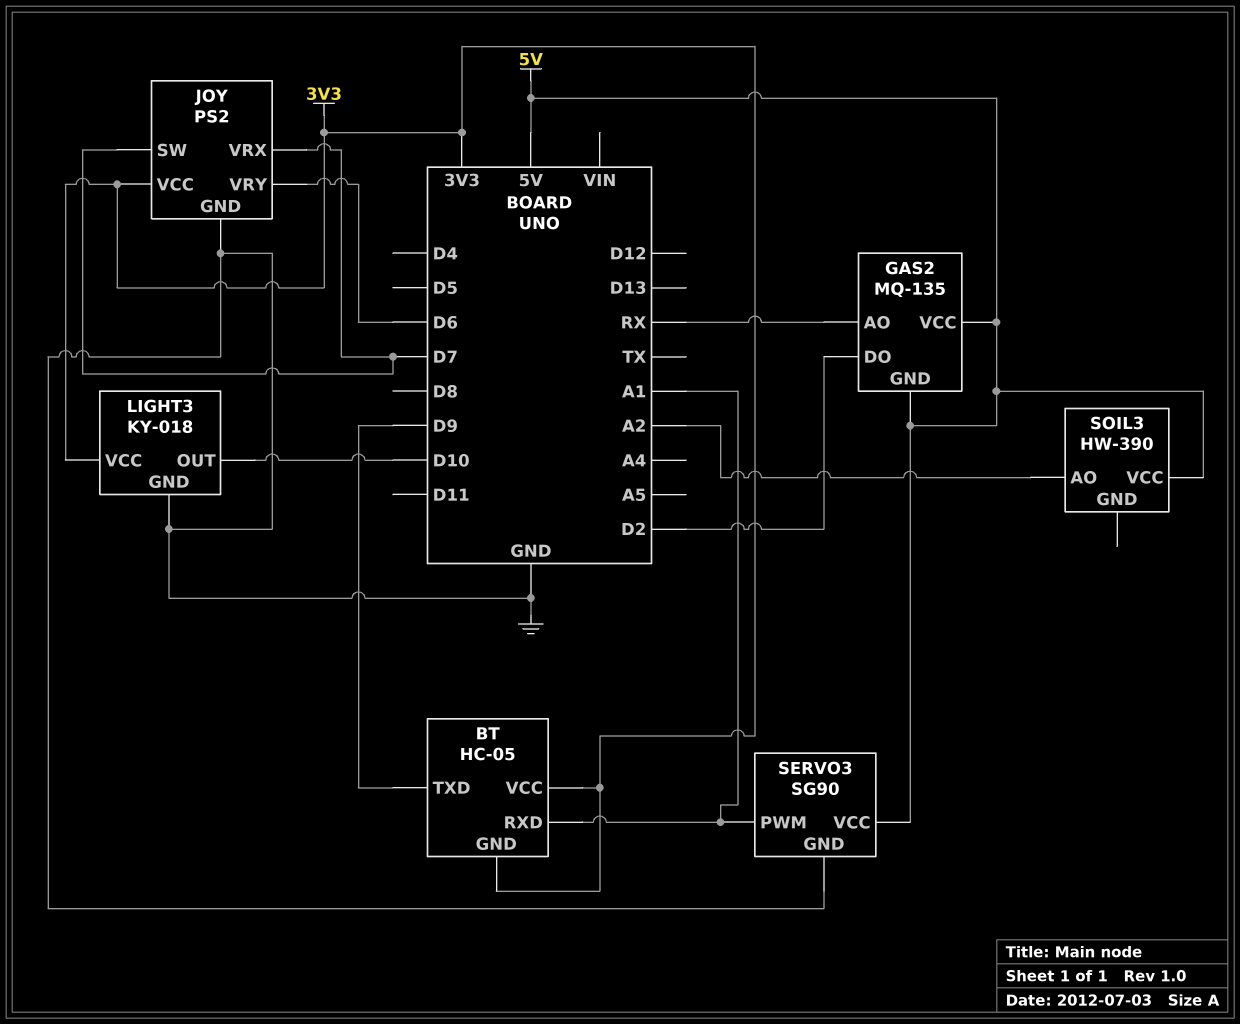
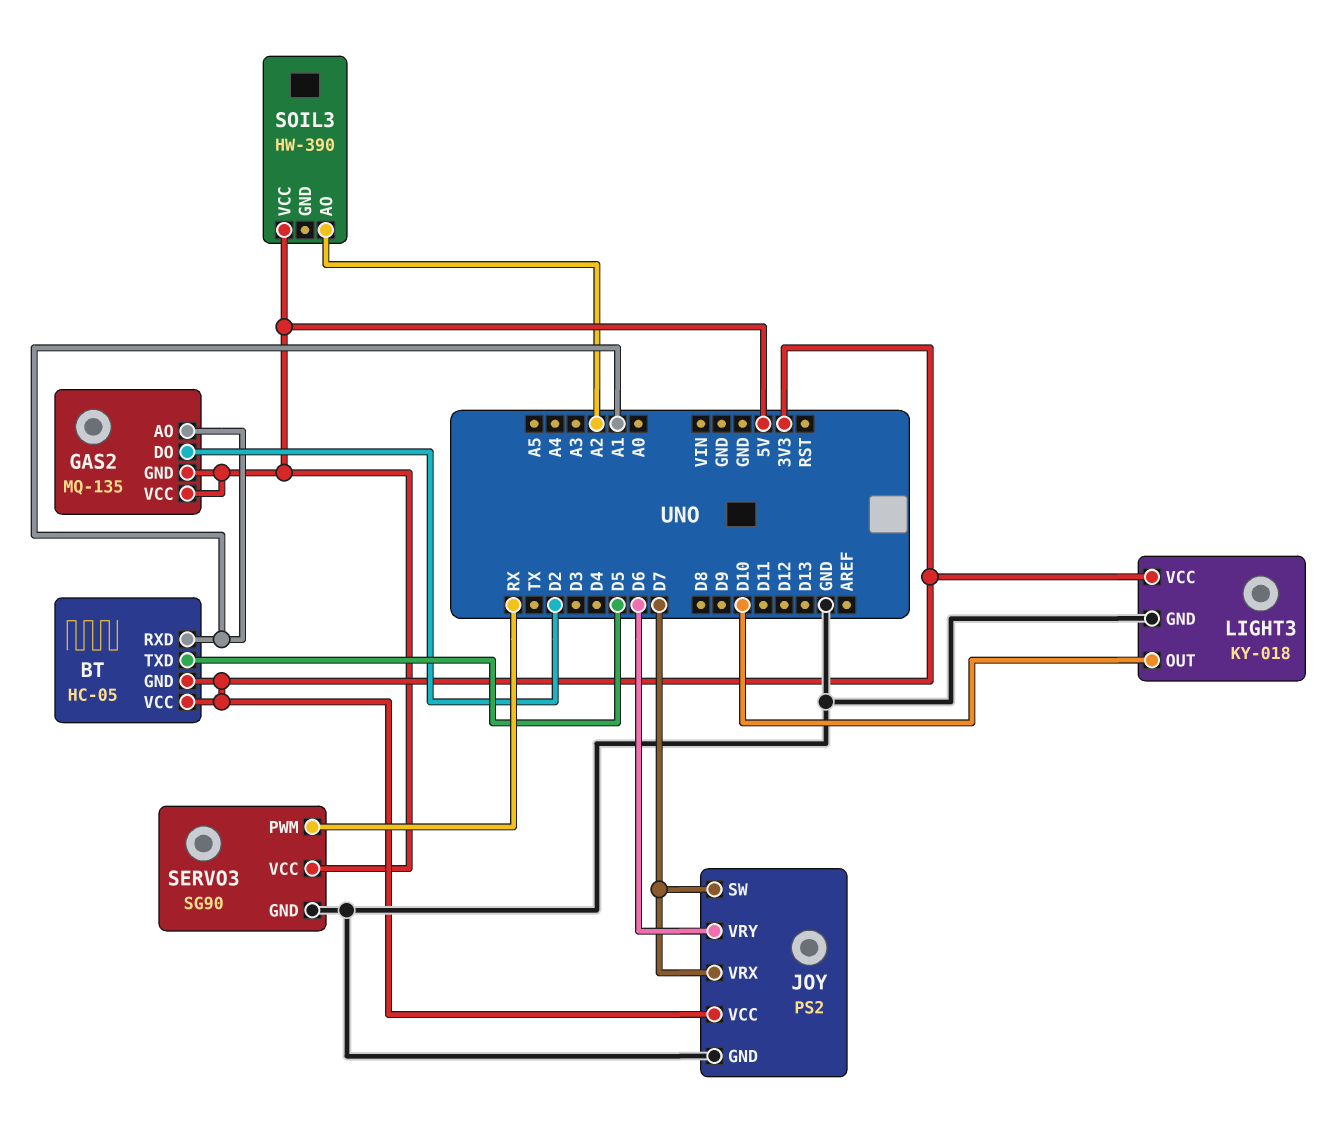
BT pin TXD: D9 -> D5
GAS2 pin AO: RX -> A1
SERVO3 pin PWM: A1 -> RX

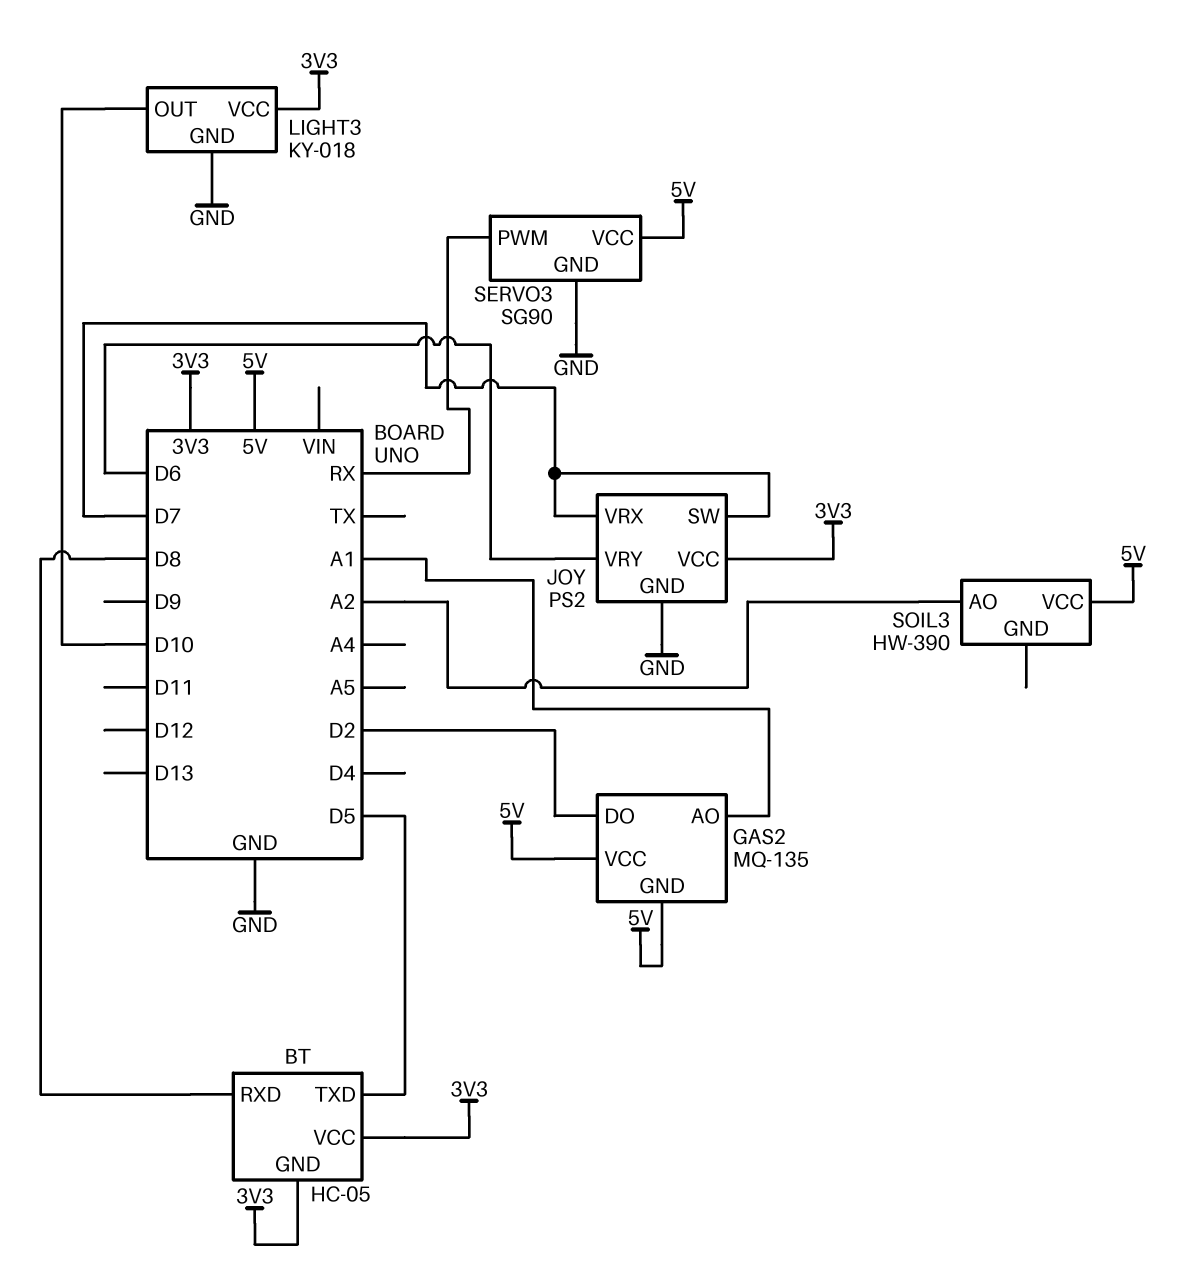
BT pin RXD: A1 -> D8

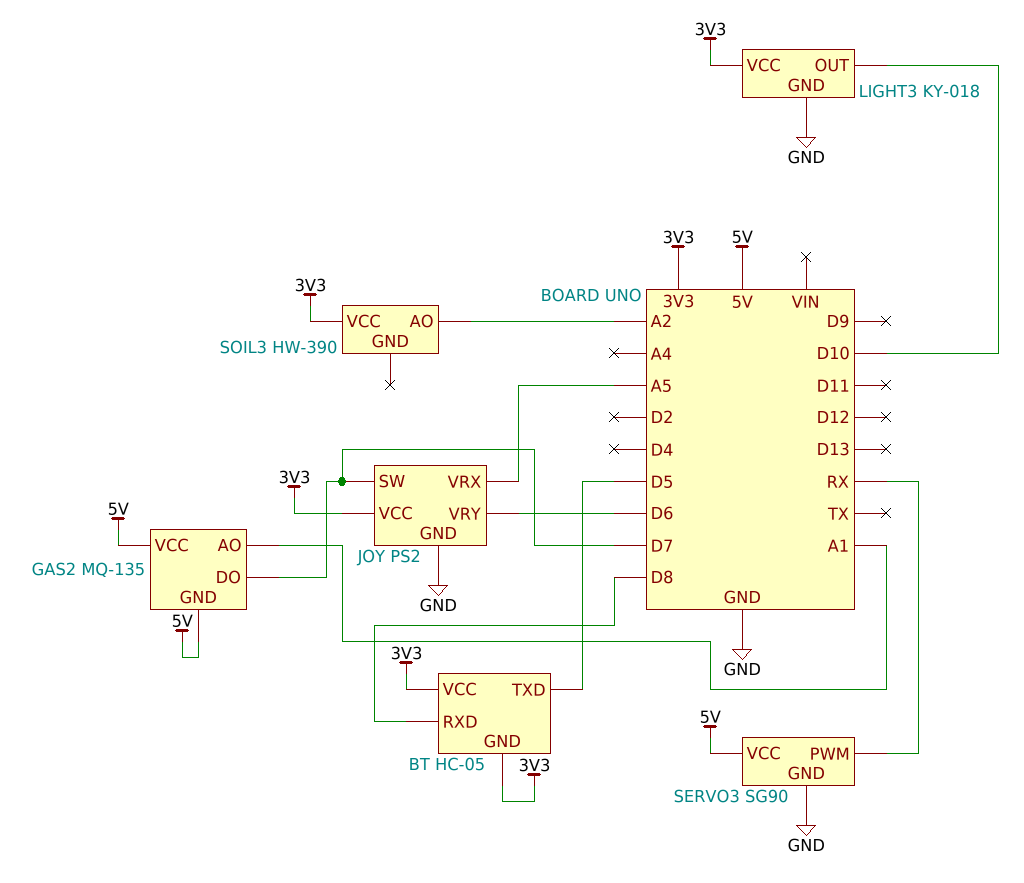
GAS2 pin DO: D2 -> D7
JOY pin VRX: D7 -> A5
SOIL3 pin VCC: 5V -> 3V3

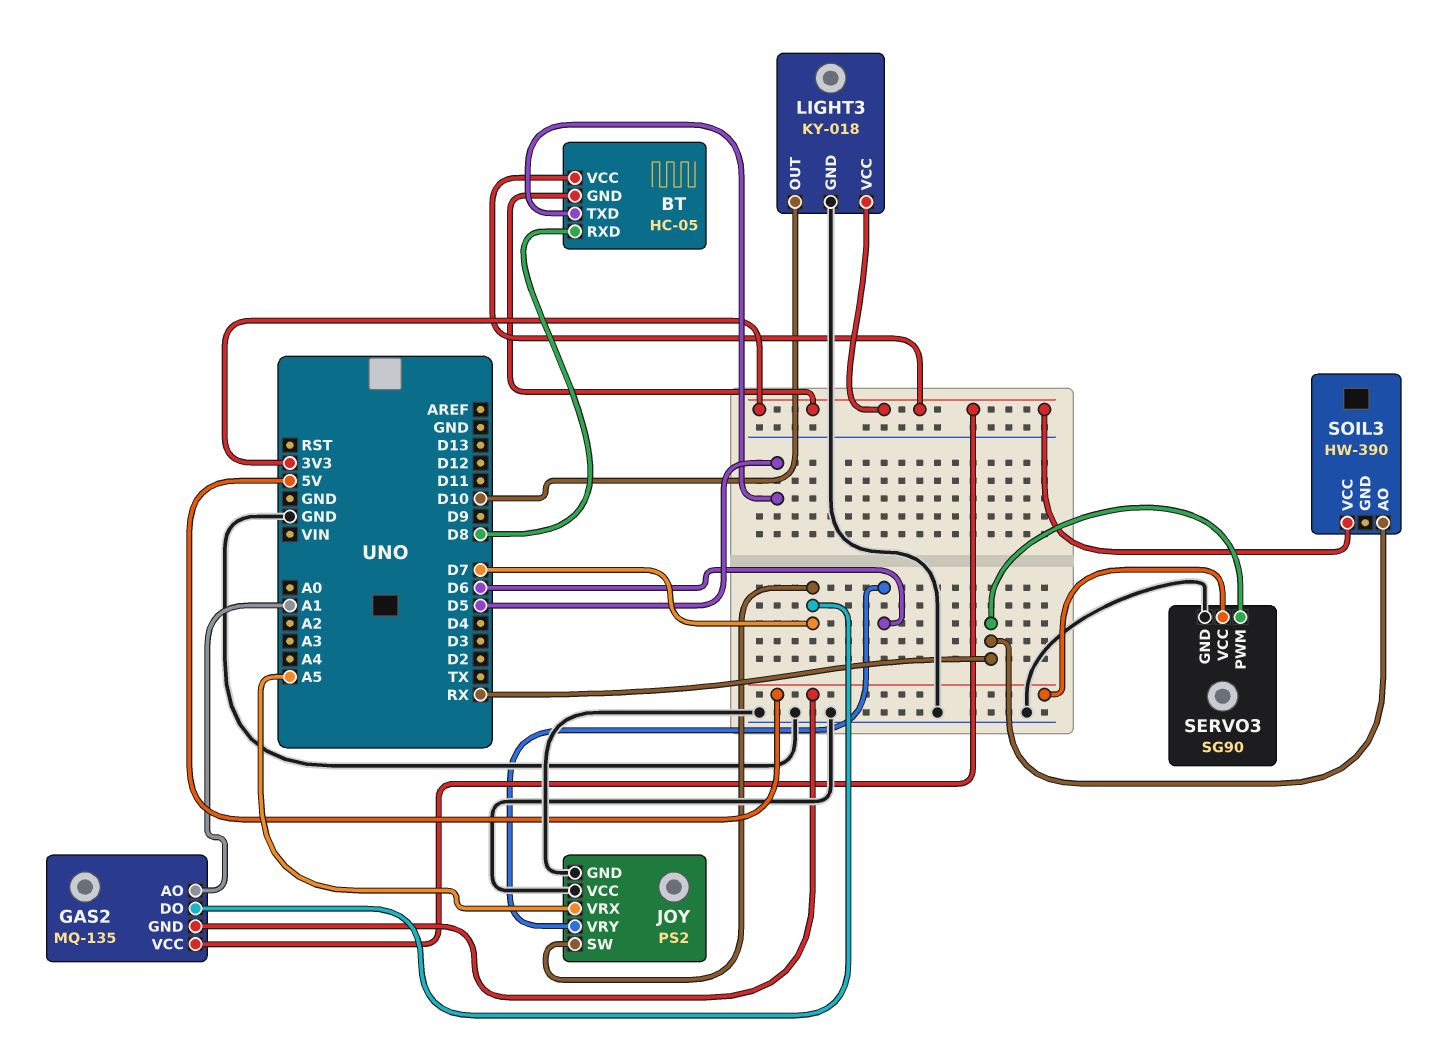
GAS2 pin VCC: 5V -> 3V3
JOY pin VCC: 3V3 -> GND
SOIL3 pin AO: A2 -> RX

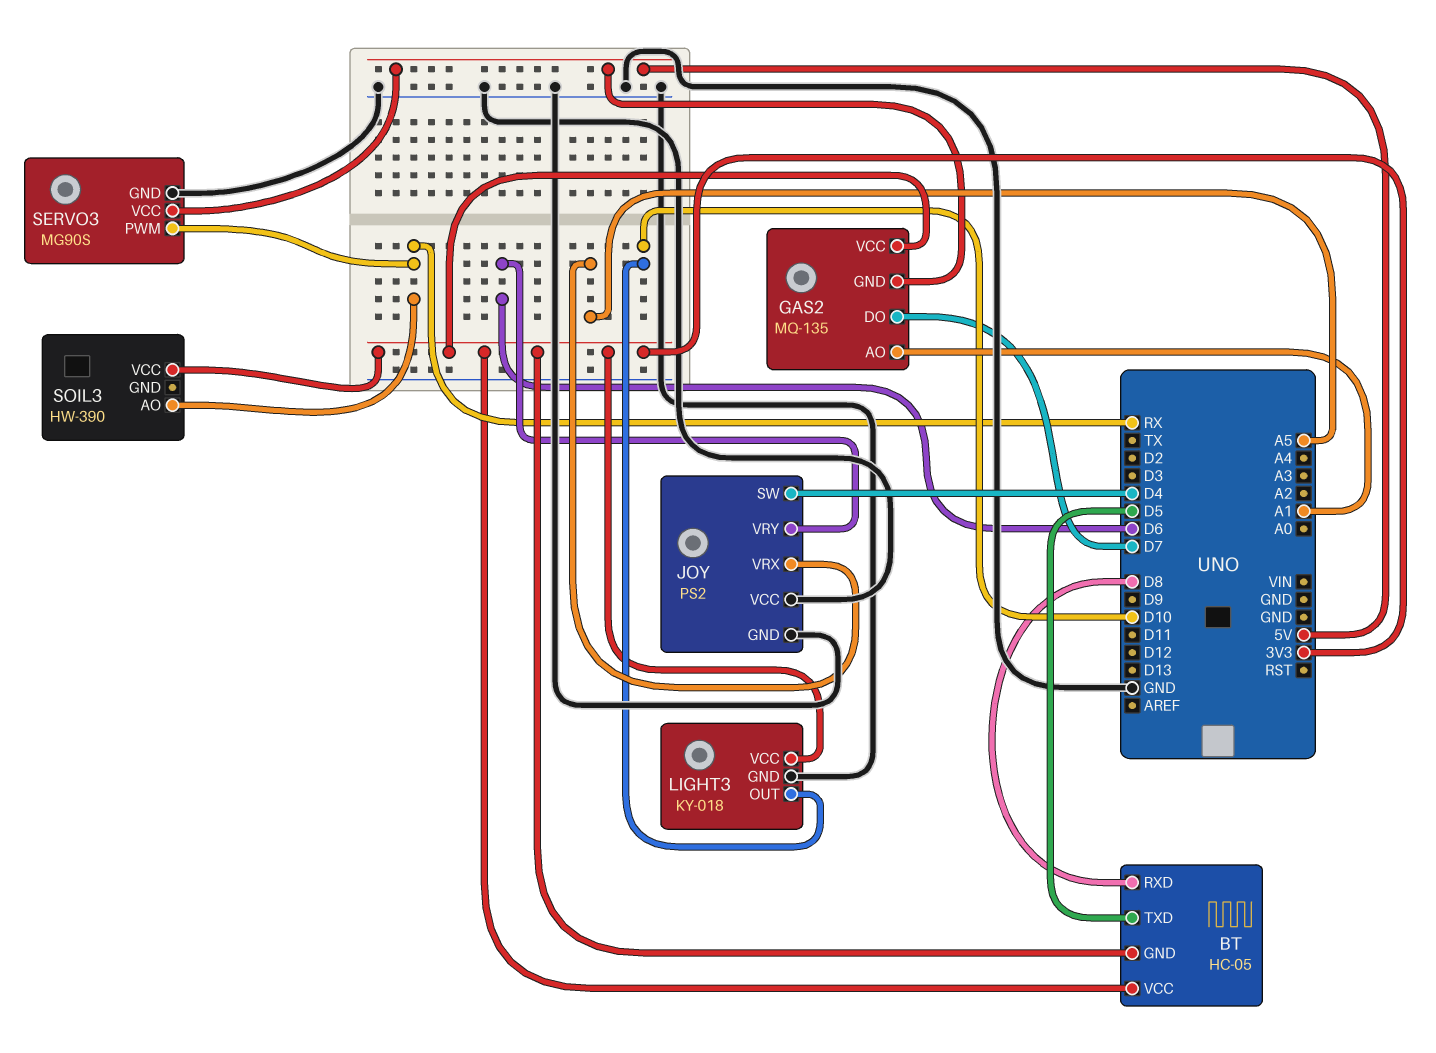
JOY pin SW: D7 -> D4
SERVO3: SG90 -> MG90S

